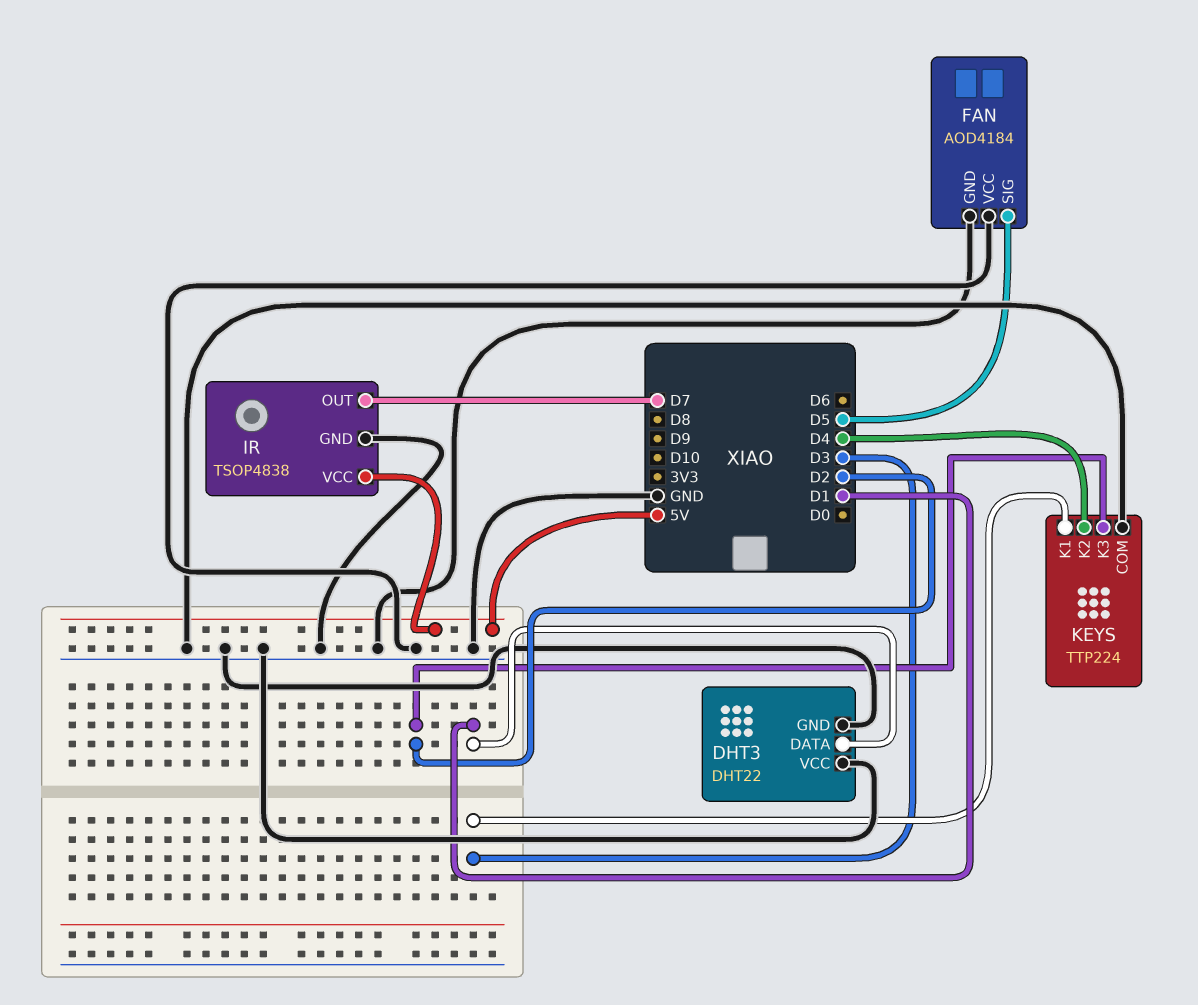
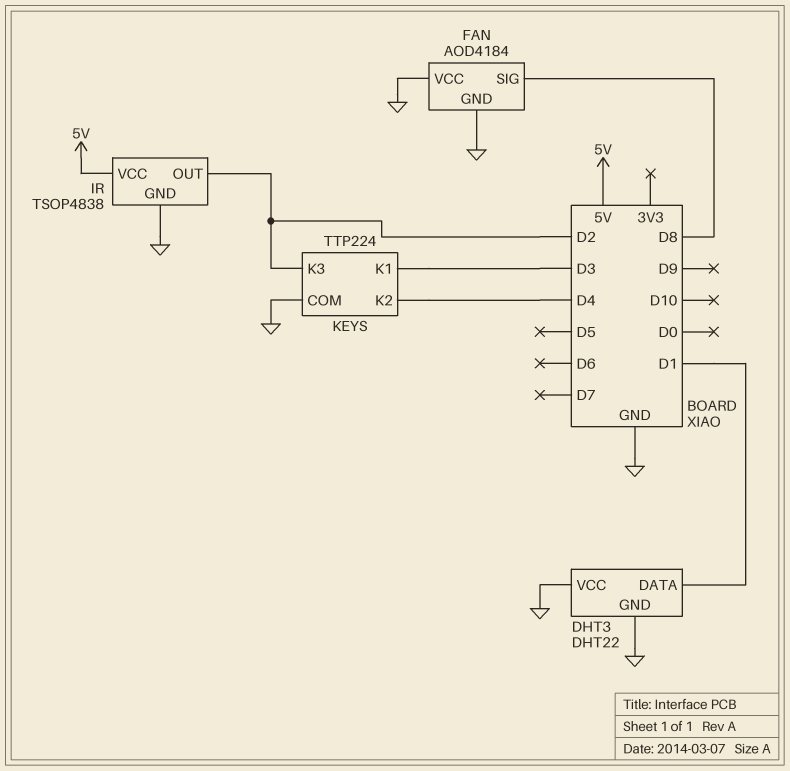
FAN pin SIG: D5 -> D8
IR pin OUT: D7 -> D2

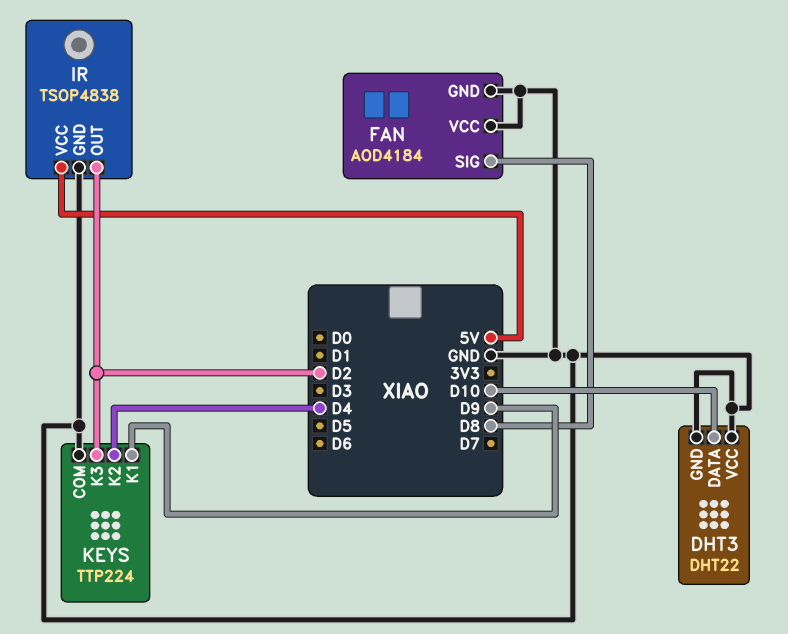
DHT3 pin DATA: D1 -> D10
KEYS pin K1: D3 -> D9

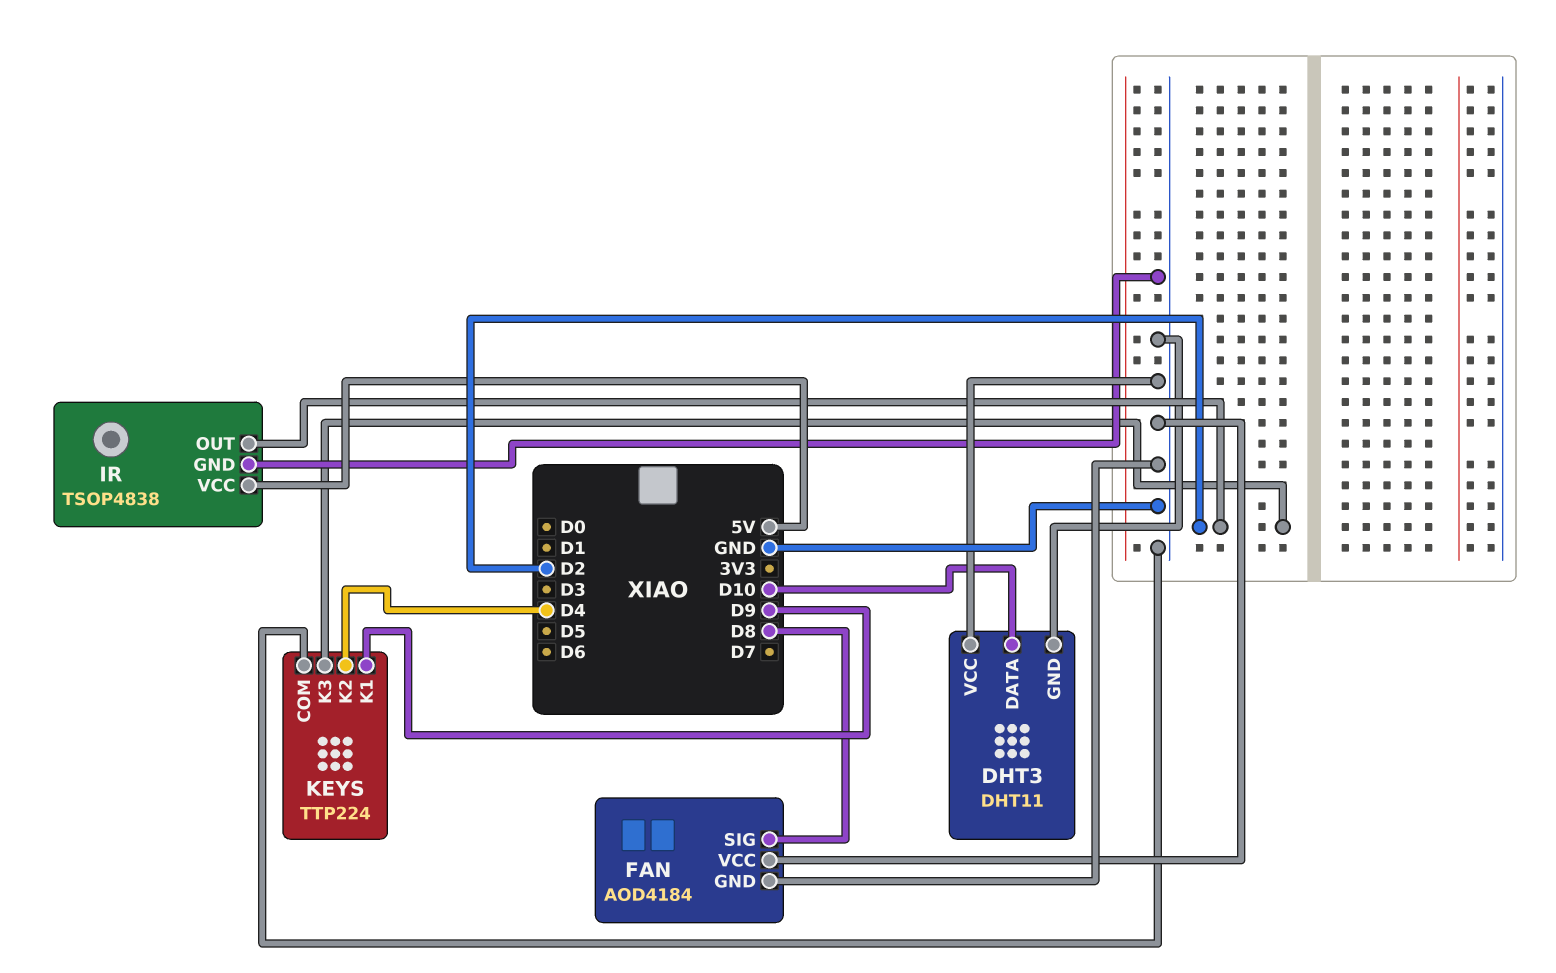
DHT3: DHT22 -> DHT11

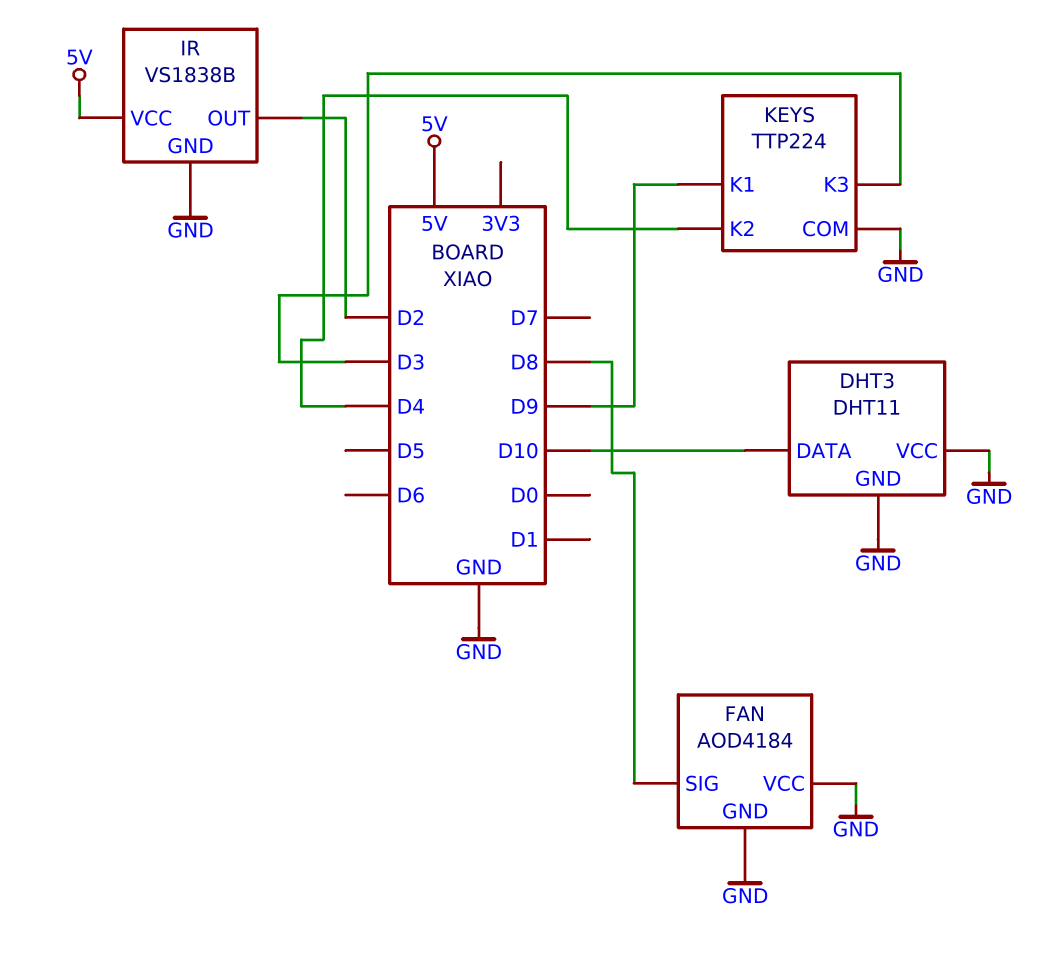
IR: TSOP4838 -> VS1838B
KEYS pin K3: D2 -> D3

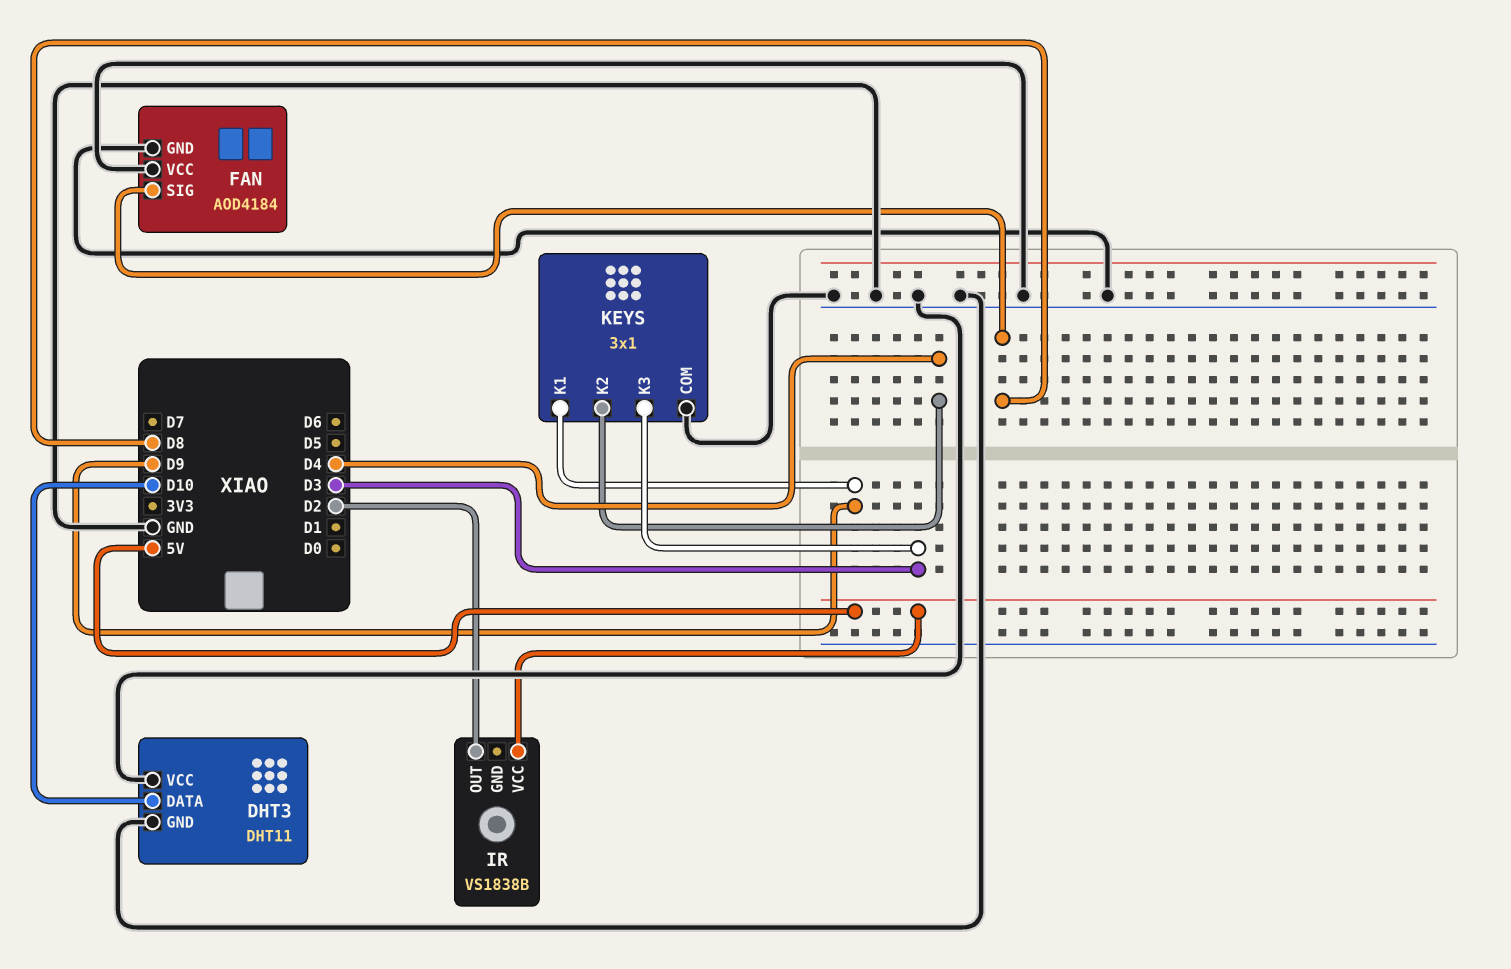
IR pin GND: GND -> none
KEYS: TTP224 -> 3x1

